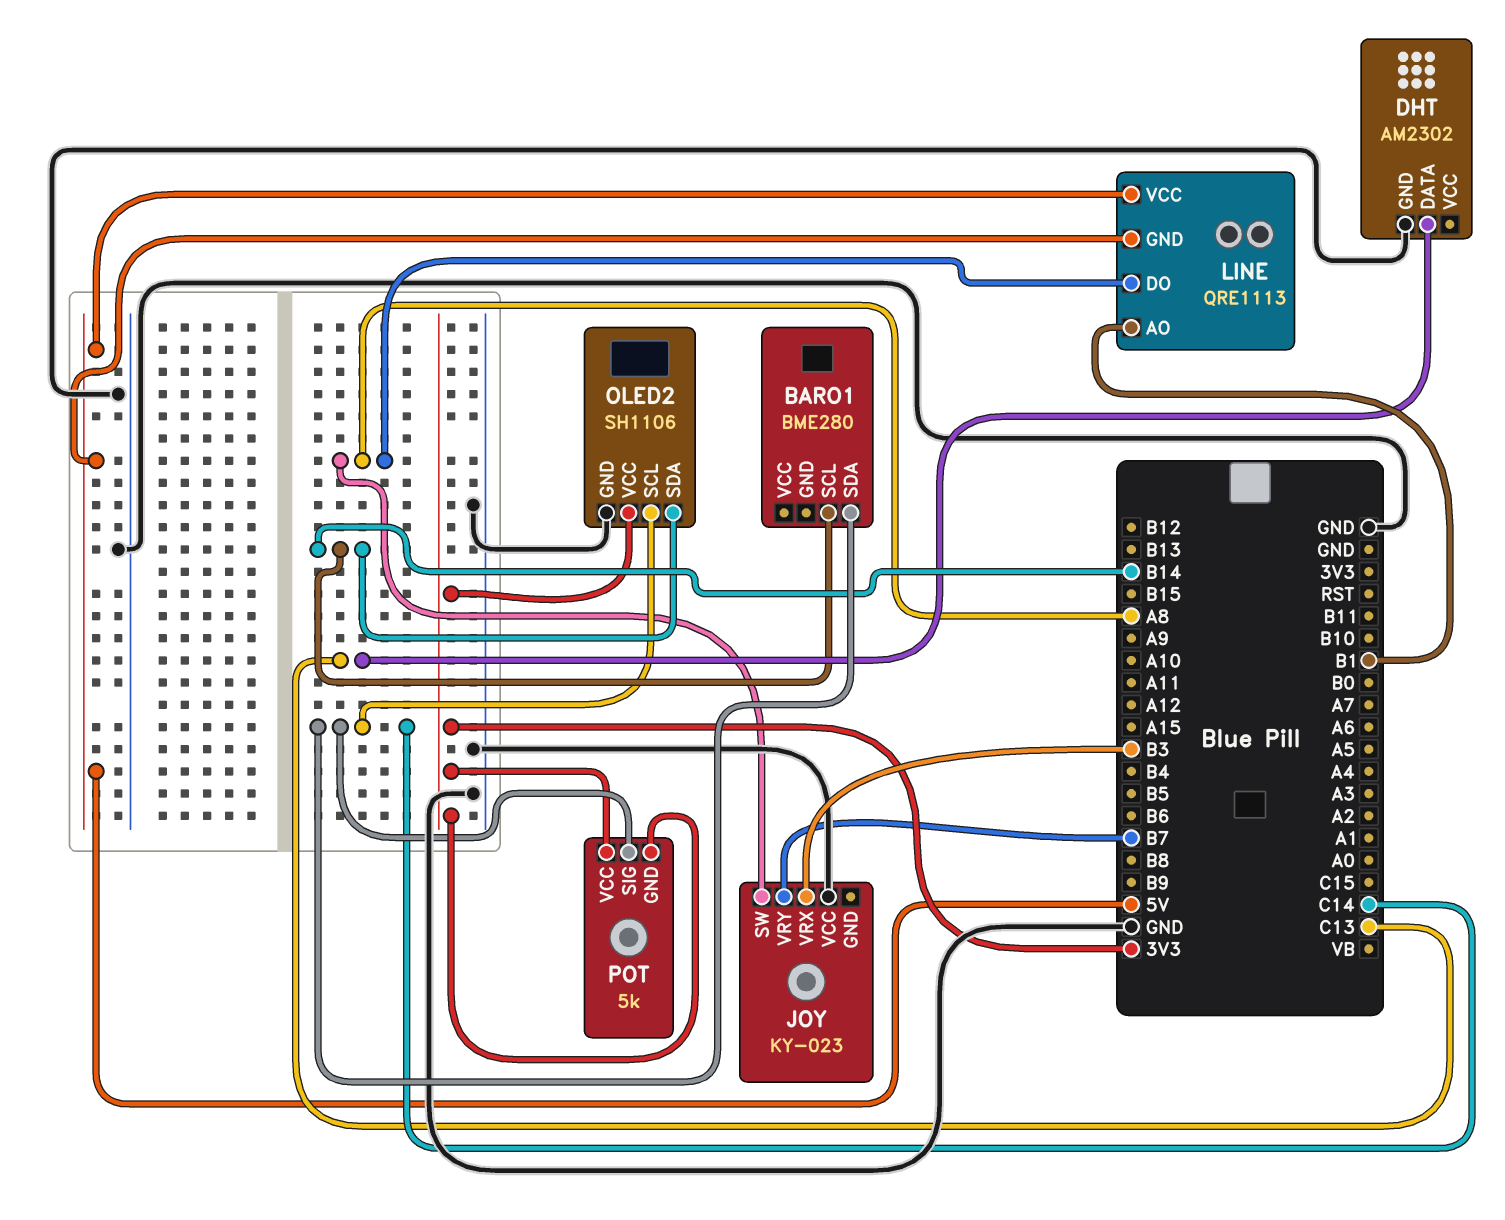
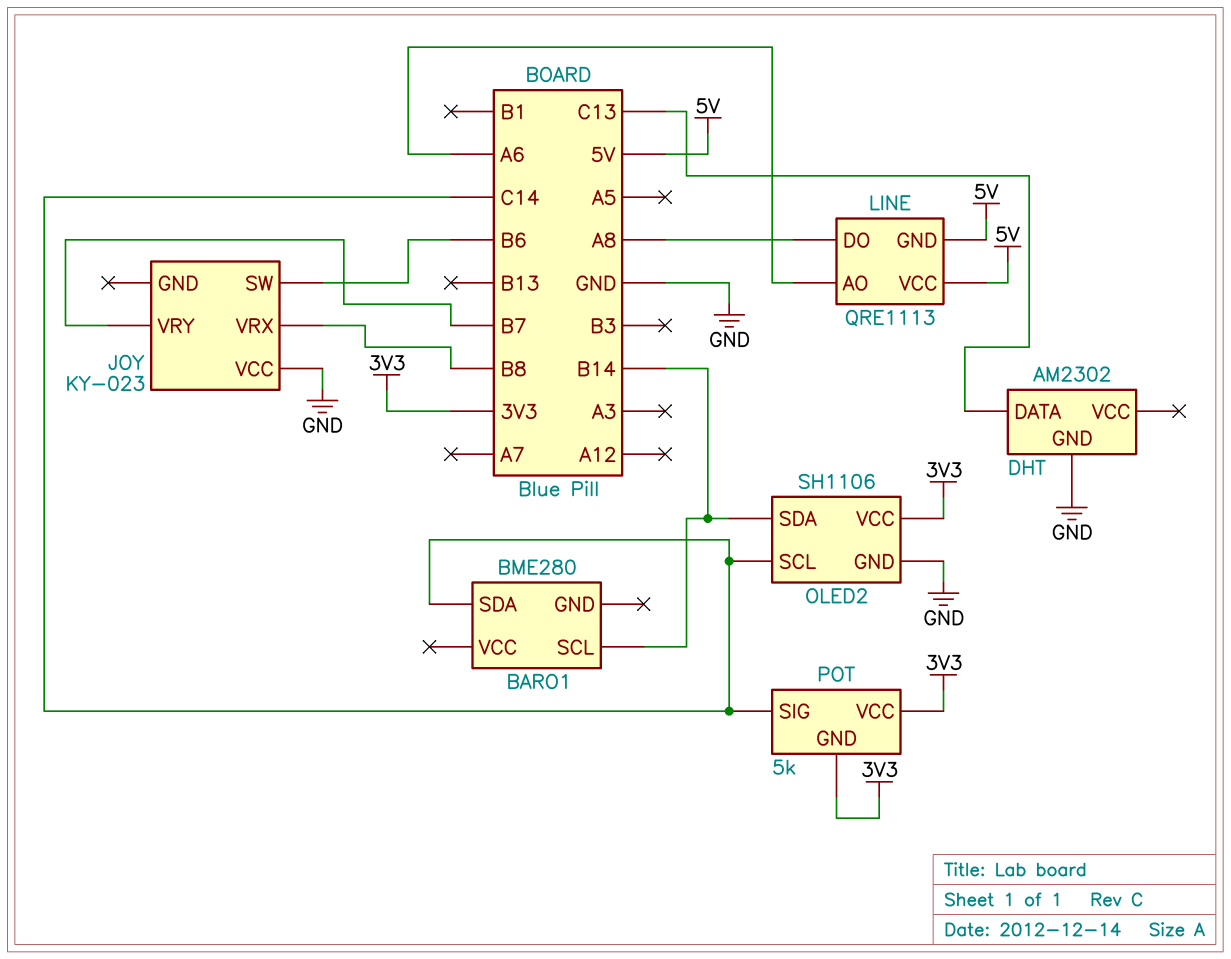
JOY pin SW: A8 -> B6
JOY pin VRX: B3 -> B8
LINE pin AO: B1 -> A6

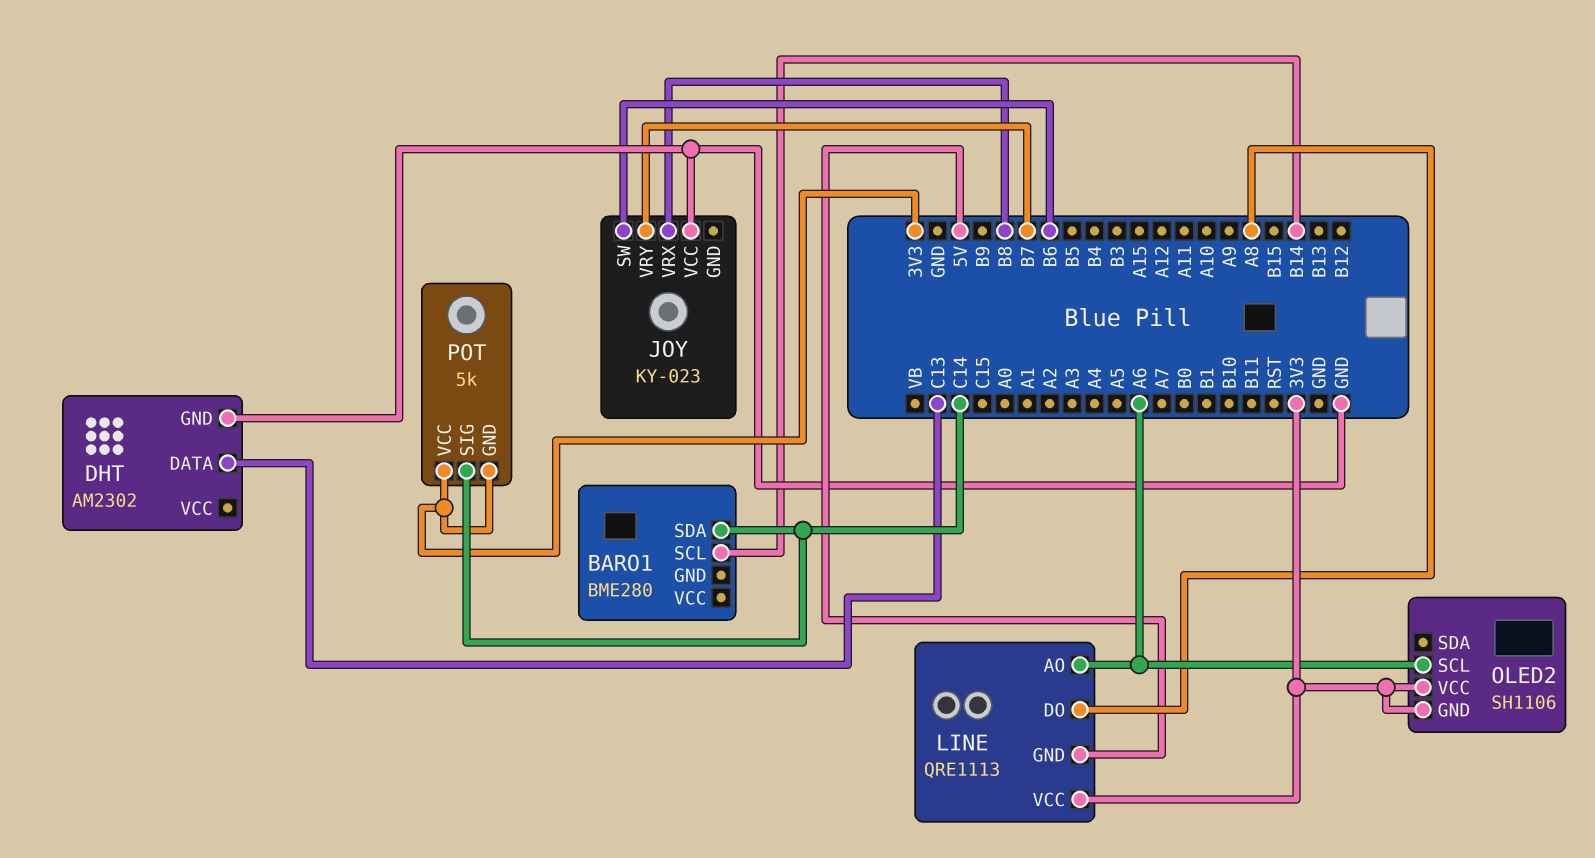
LINE pin VCC: 5V -> 3V3
OLED2 pin GND: GND -> 3V3
OLED2 pin SCL: C14 -> A6
OLED2 pin SDA: B14 -> none

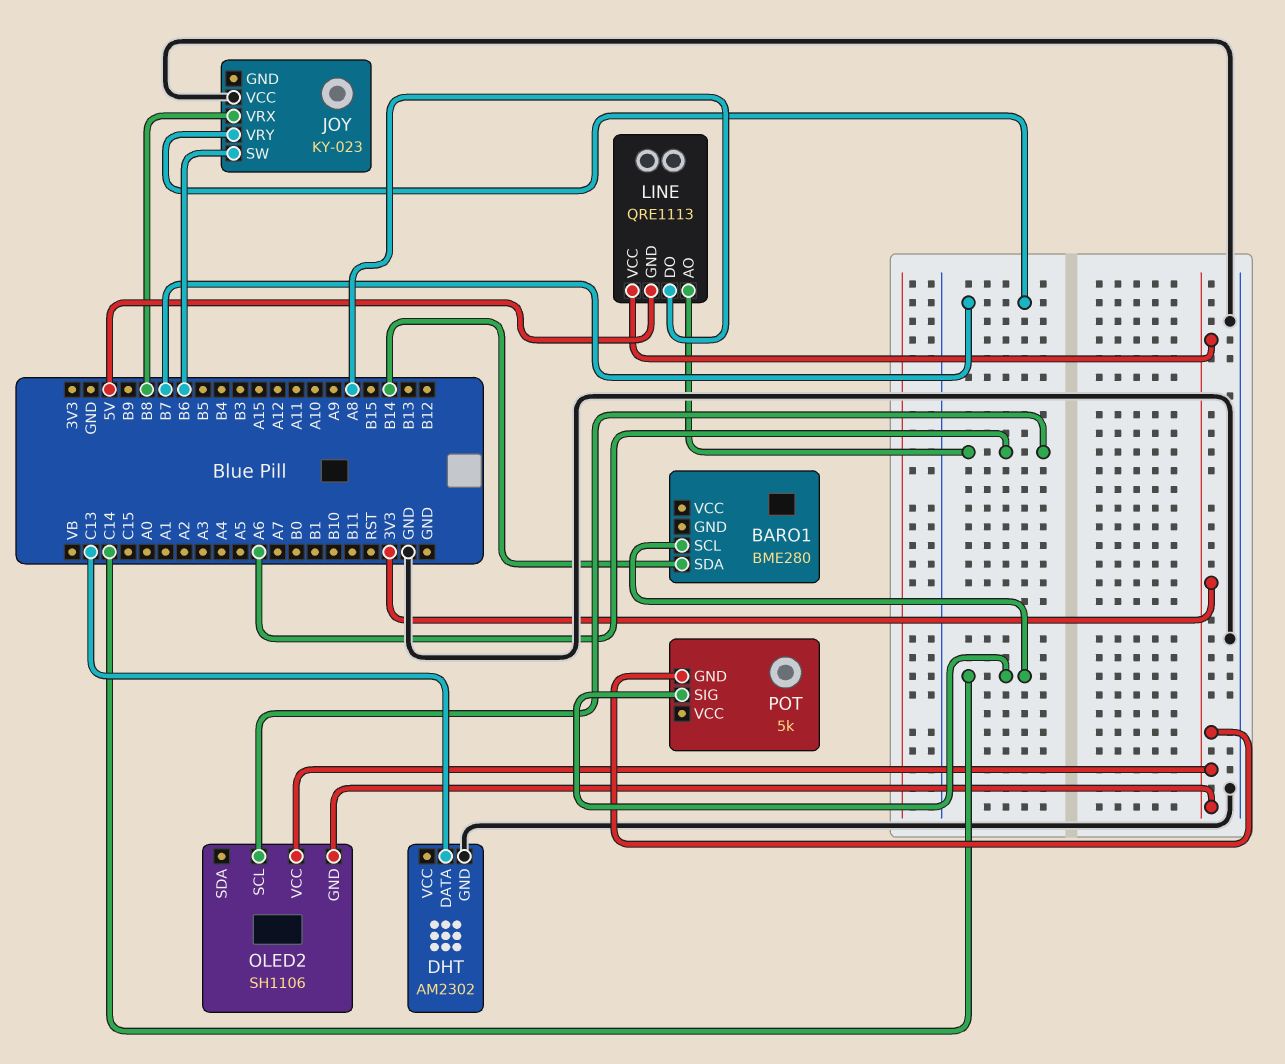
BARO1 pin SCL: B14 -> C14
BARO1 pin SDA: C14 -> B14
POT pin VCC: 3V3 -> none

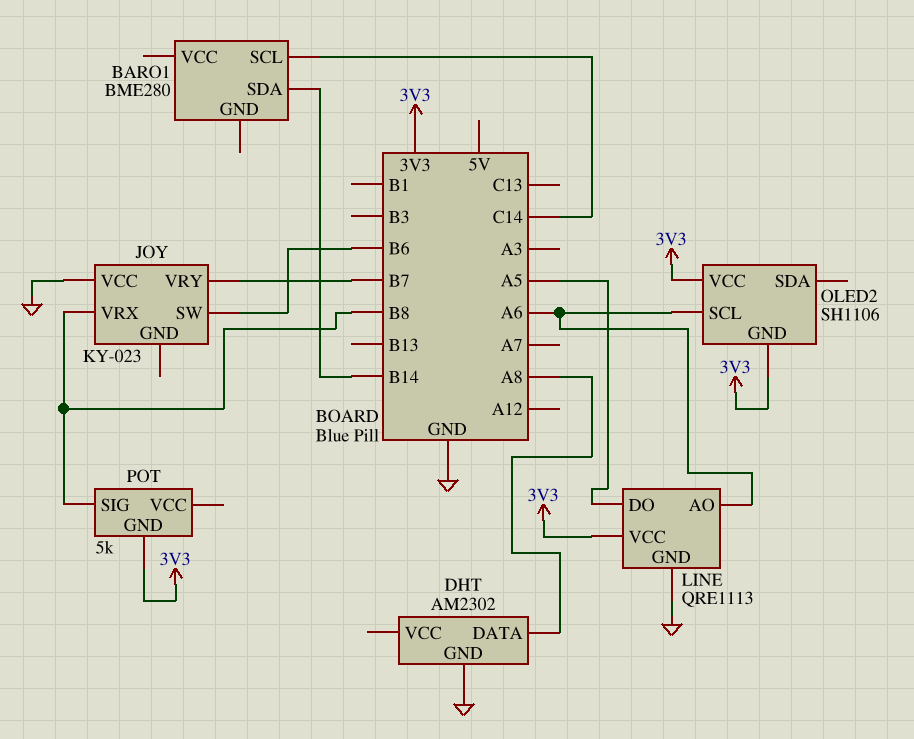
DHT pin DATA: C13 -> A8
LINE pin DO: A8 -> A5
LINE pin GND: 5V -> GND
POT pin SIG: C14 -> B8

